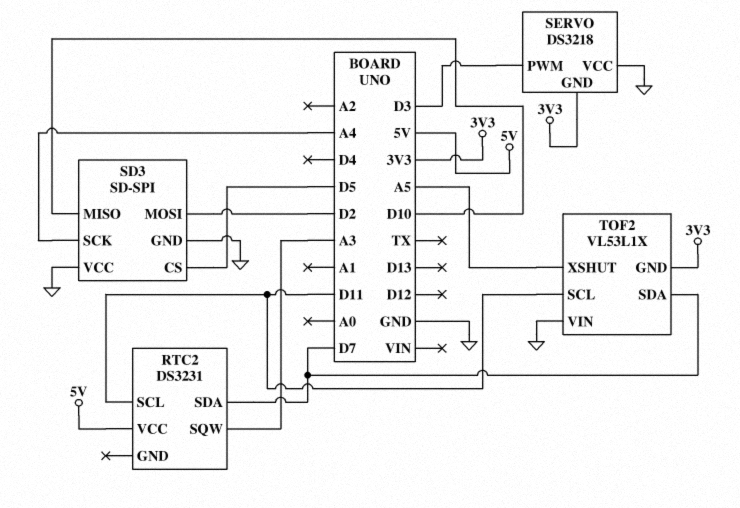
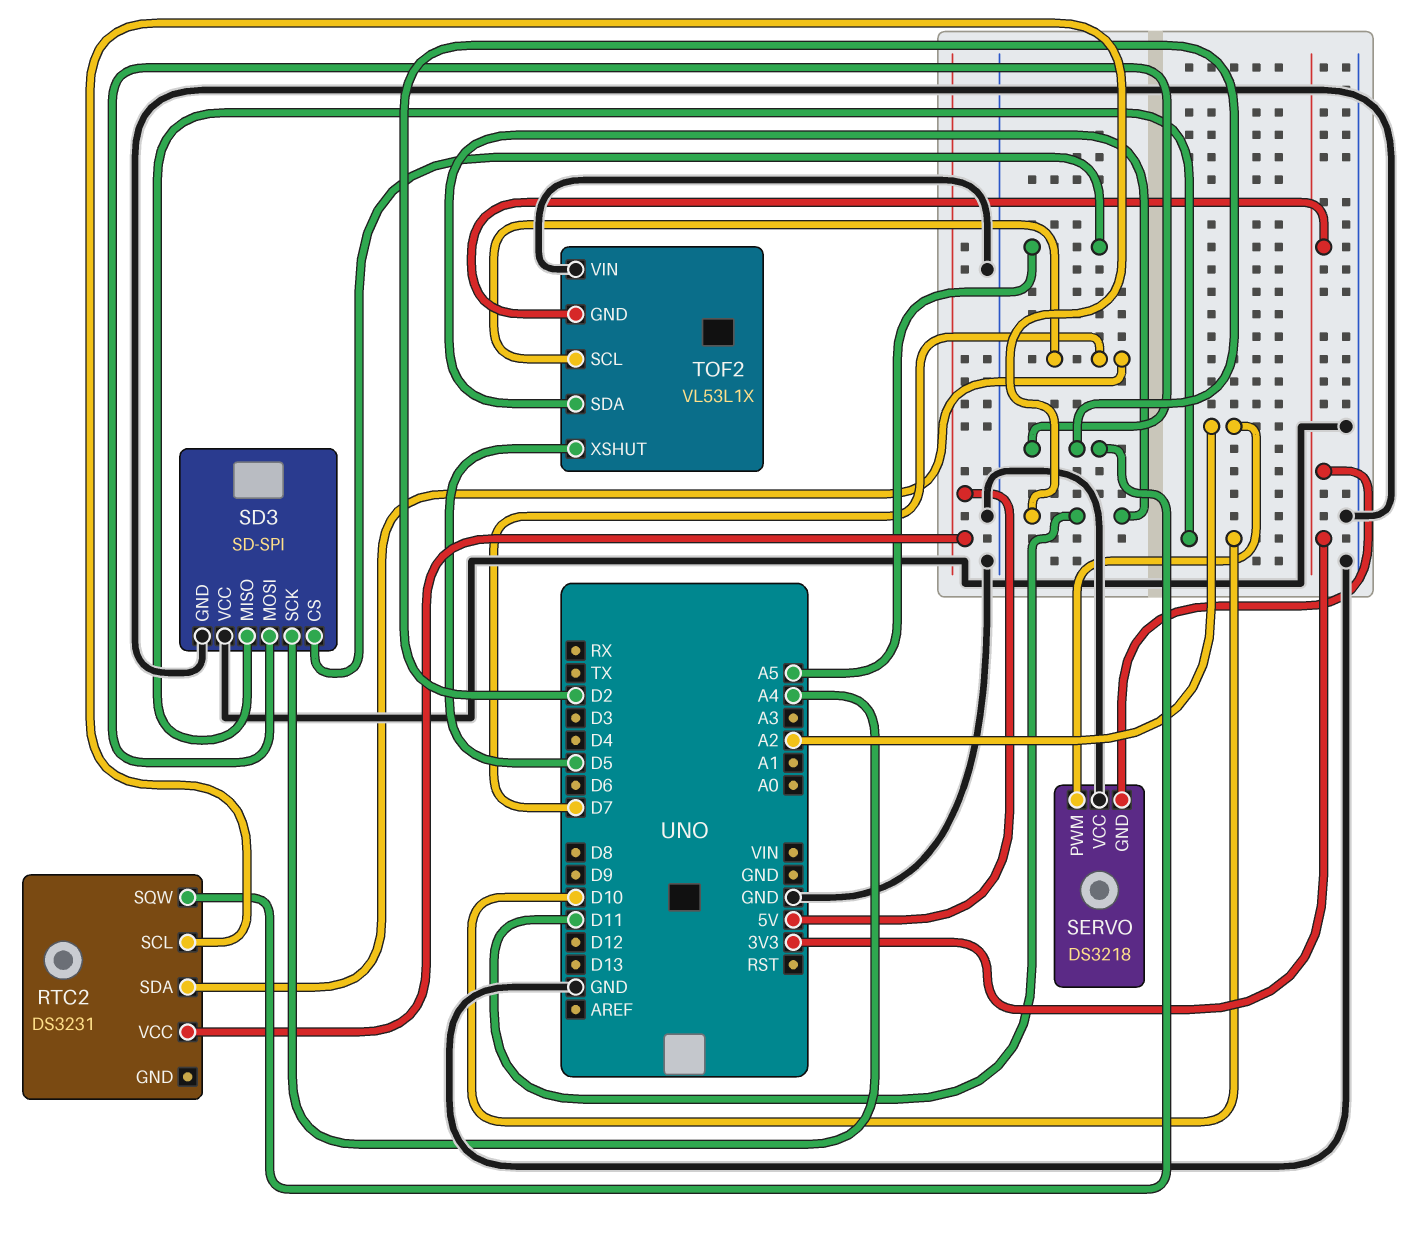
RTC2 pin SQW: A3 -> D2
SD3 pin CS: D5 -> A5
SERVO pin PWM: D3 -> A2
TOF2 pin SCL: D11 -> D7
TOF2 pin SDA: D7 -> D11
TOF2 pin XSHUT: A5 -> D5

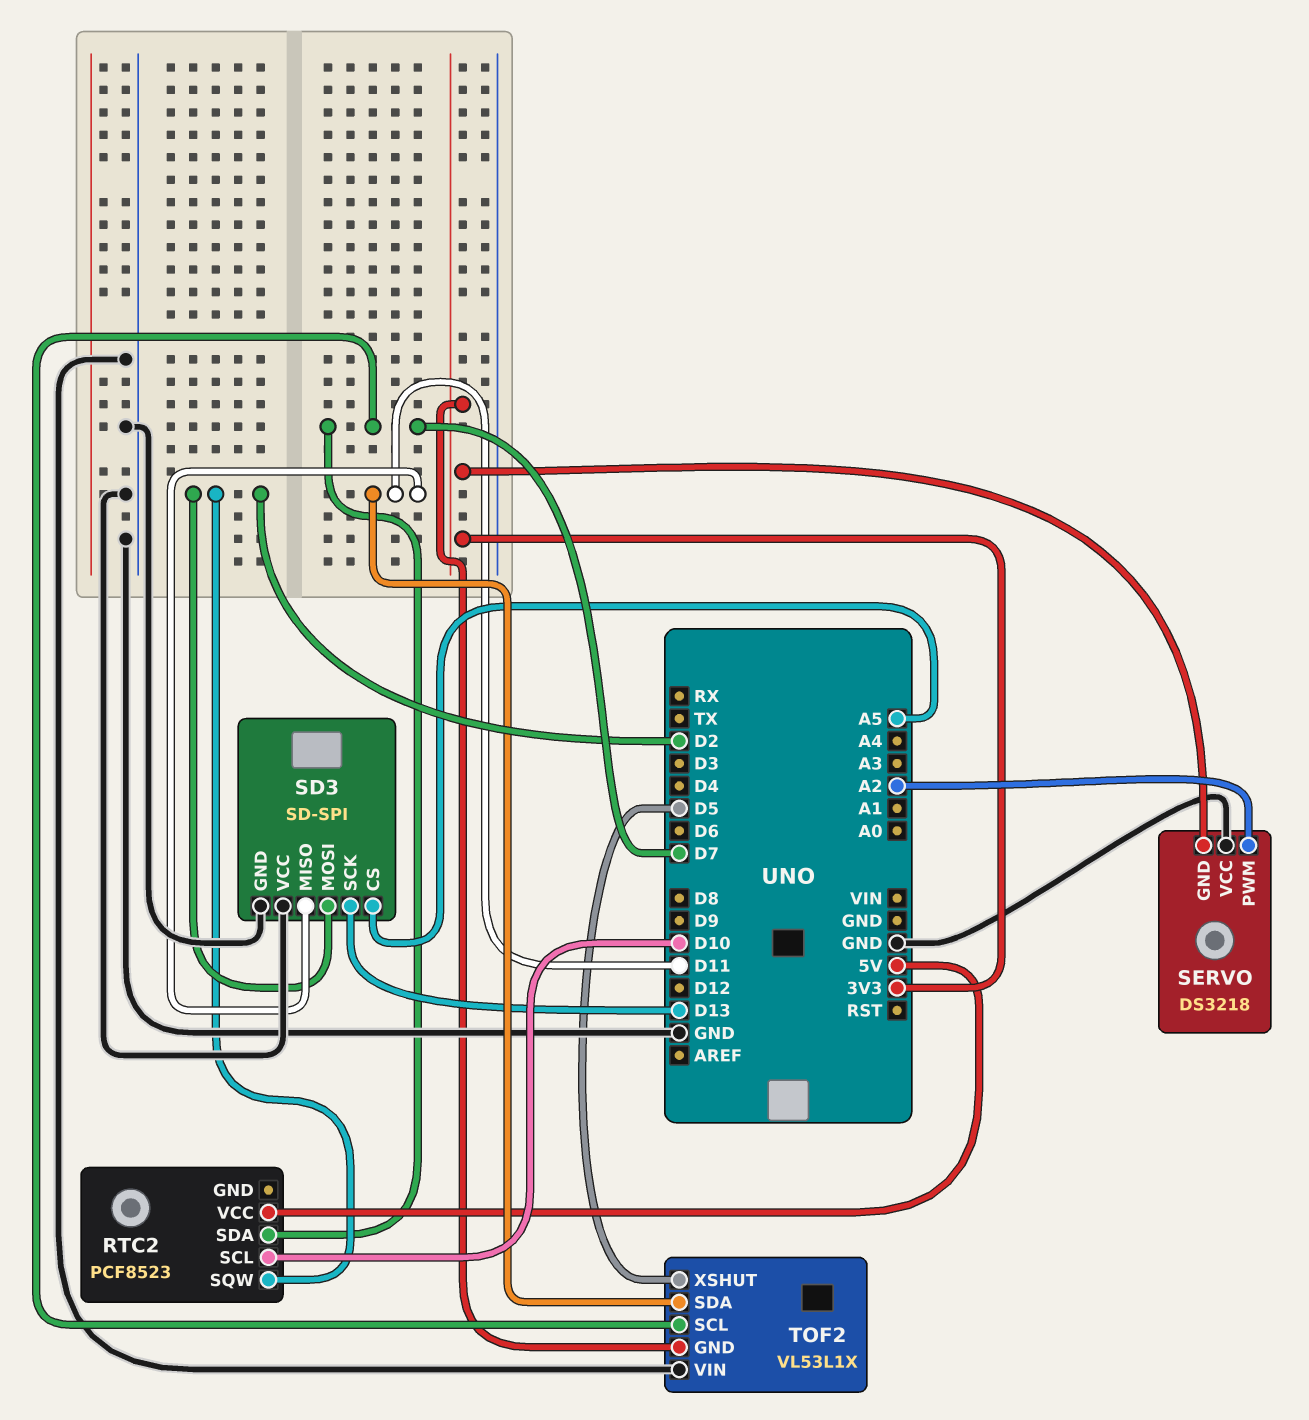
RTC2: DS3231 -> PCF8523
RTC2 pin SCL: D11 -> D10
SD3 pin MISO: D10 -> D11
SD3 pin SCK: A4 -> D13

